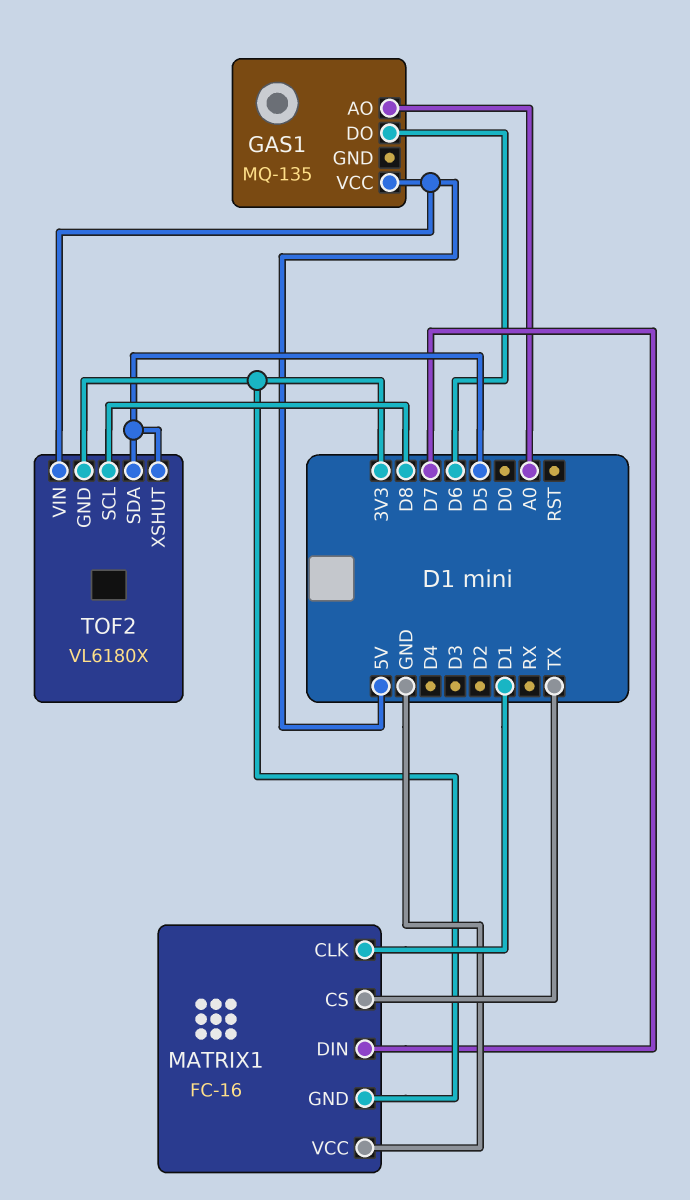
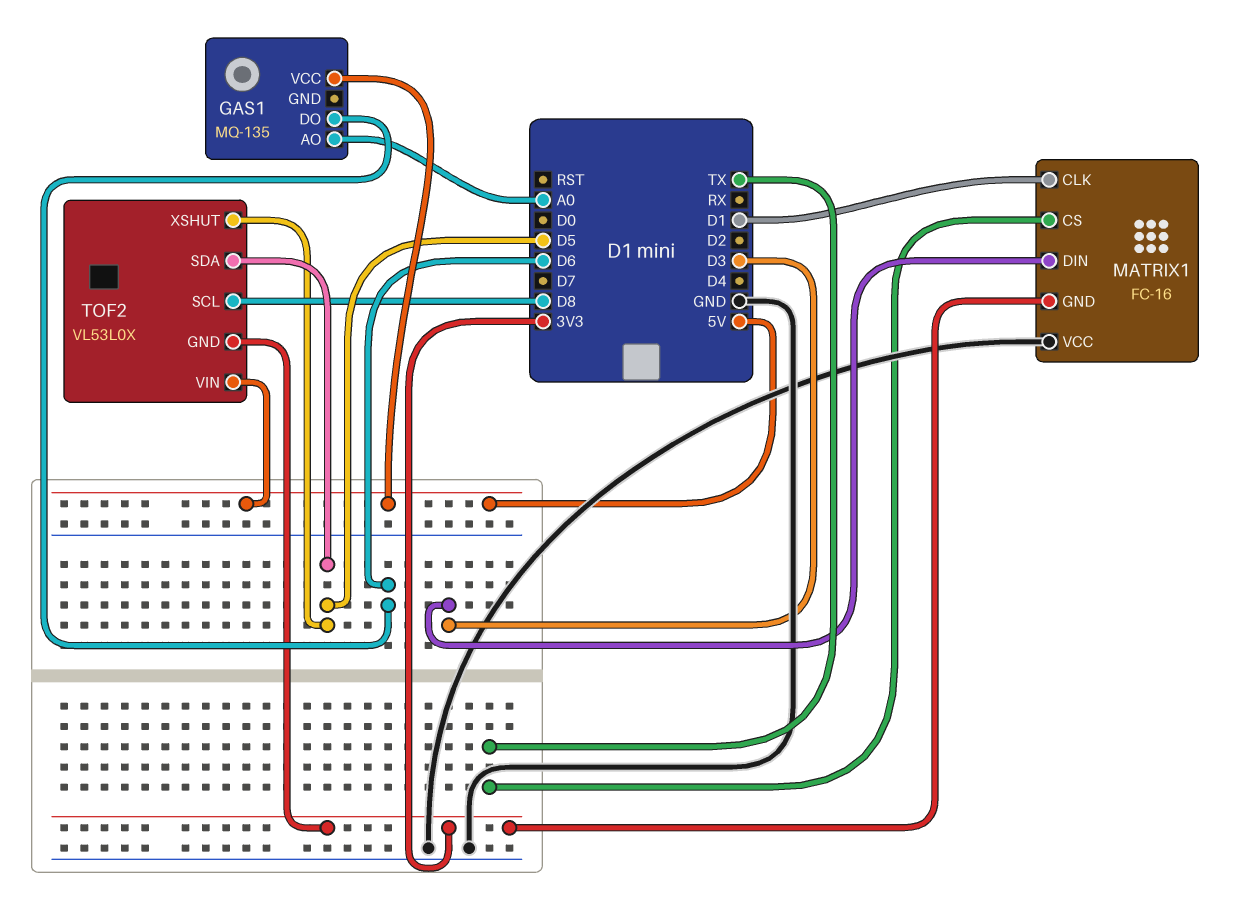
MATRIX1 pin DIN: D7 -> D3
TOF2: VL6180X -> VL53L0X

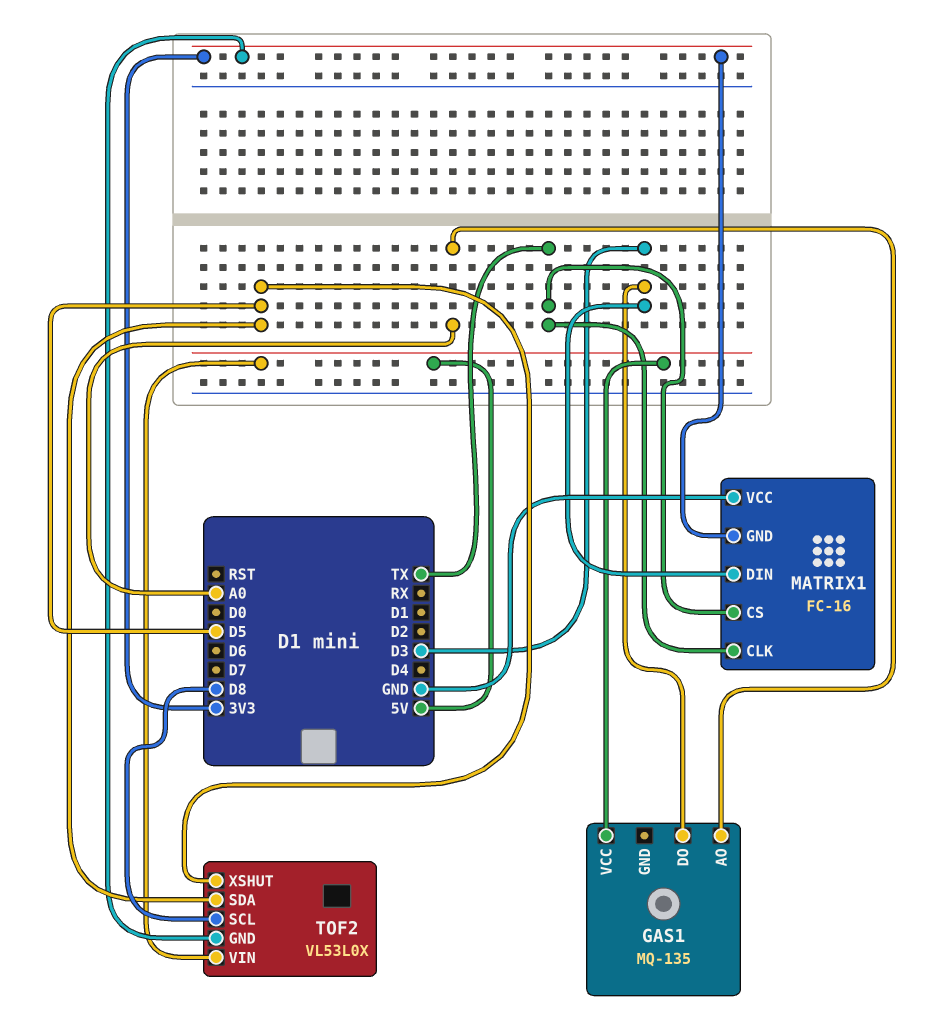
GAS1 pin DO: D6 -> D3
MATRIX1 pin CLK: D1 -> TX

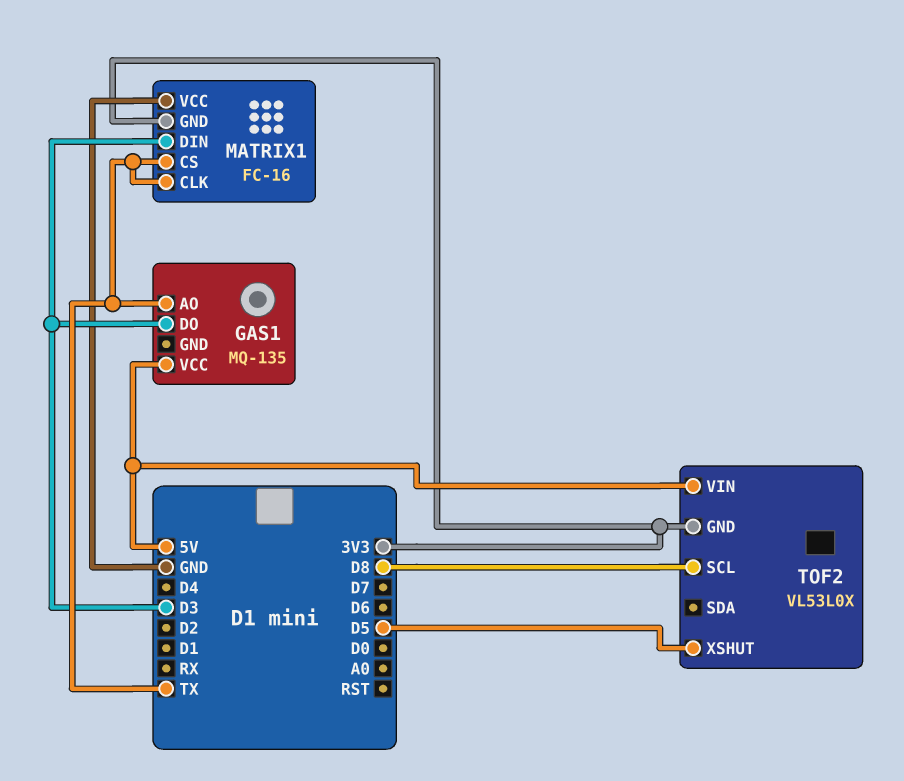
GAS1 pin AO: A0 -> TX
TOF2 pin SDA: D5 -> none

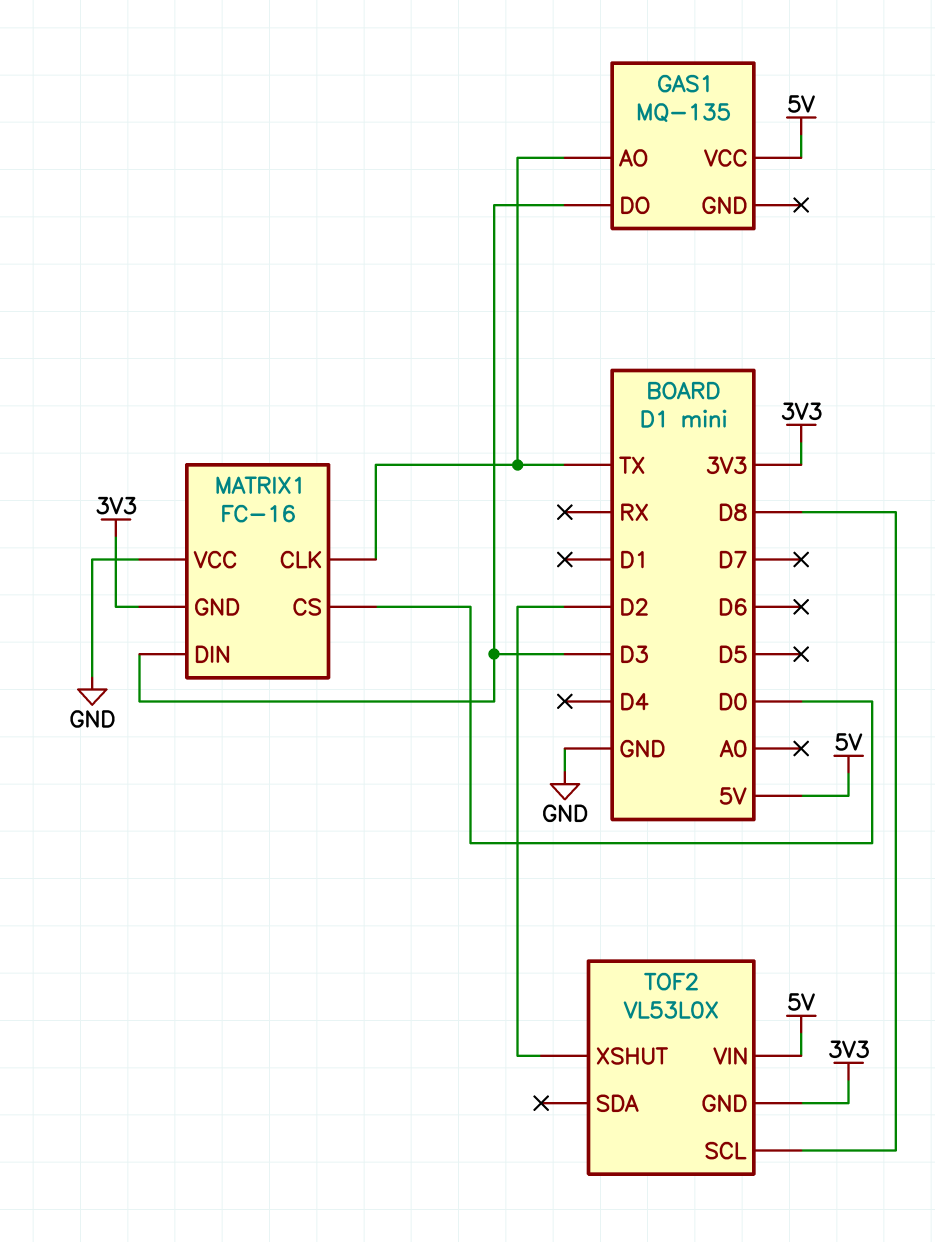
MATRIX1 pin CS: TX -> D0
TOF2 pin XSHUT: D5 -> D2

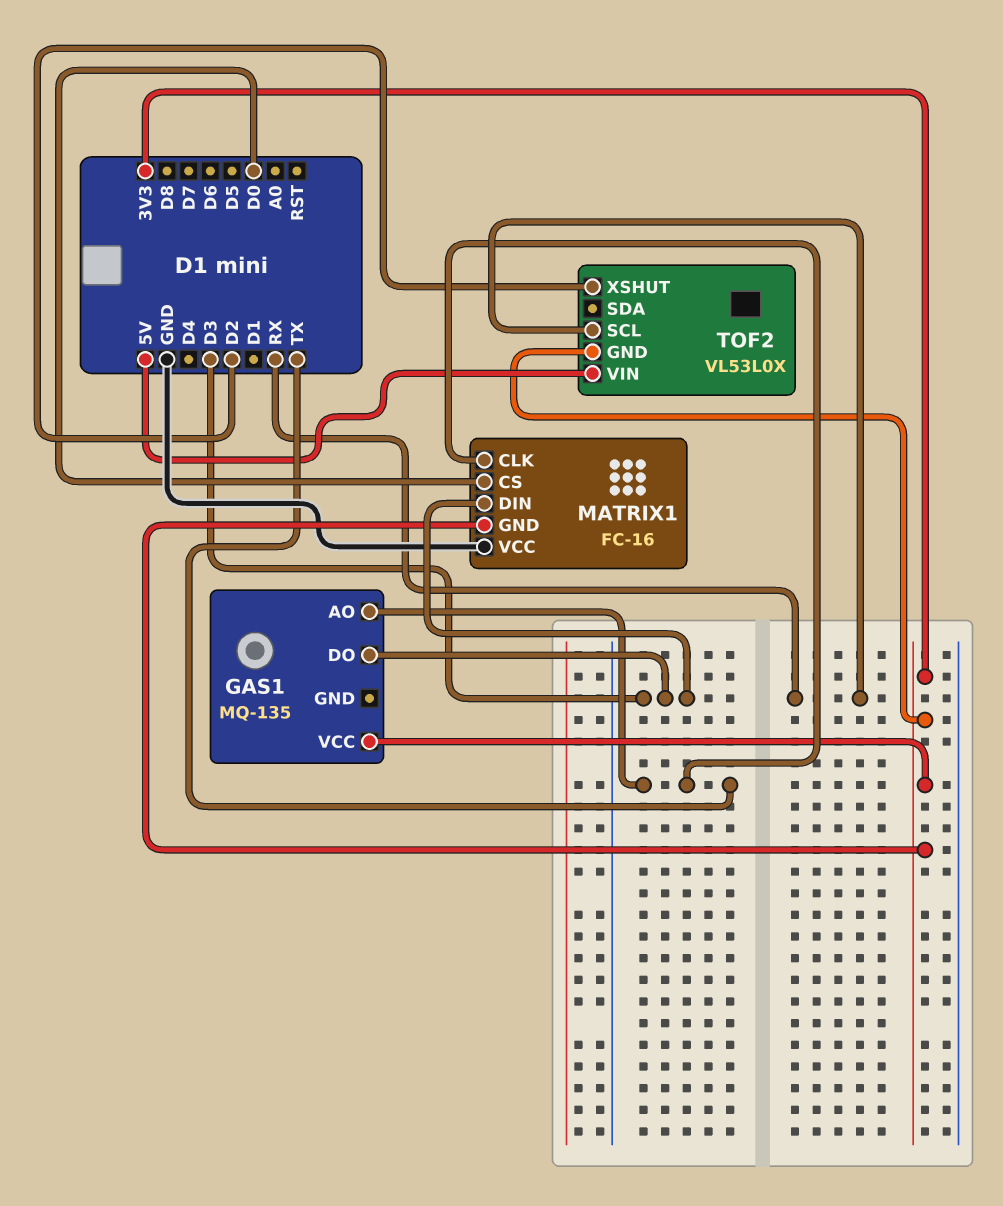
GAS1 pin VCC: 5V -> 3V3
TOF2 pin SCL: D8 -> RX

